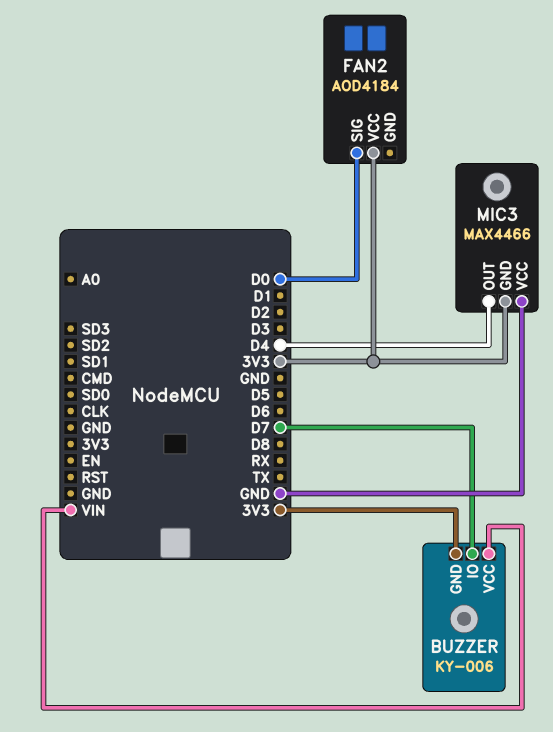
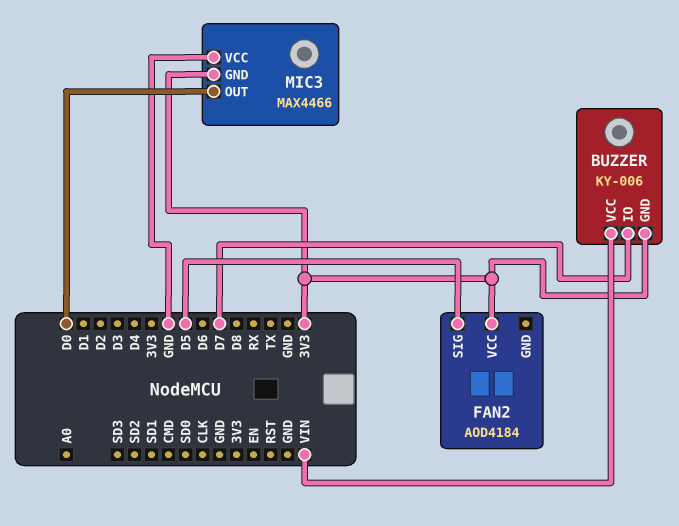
FAN2 pin SIG: D0 -> D5
MIC3 pin OUT: D4 -> D0

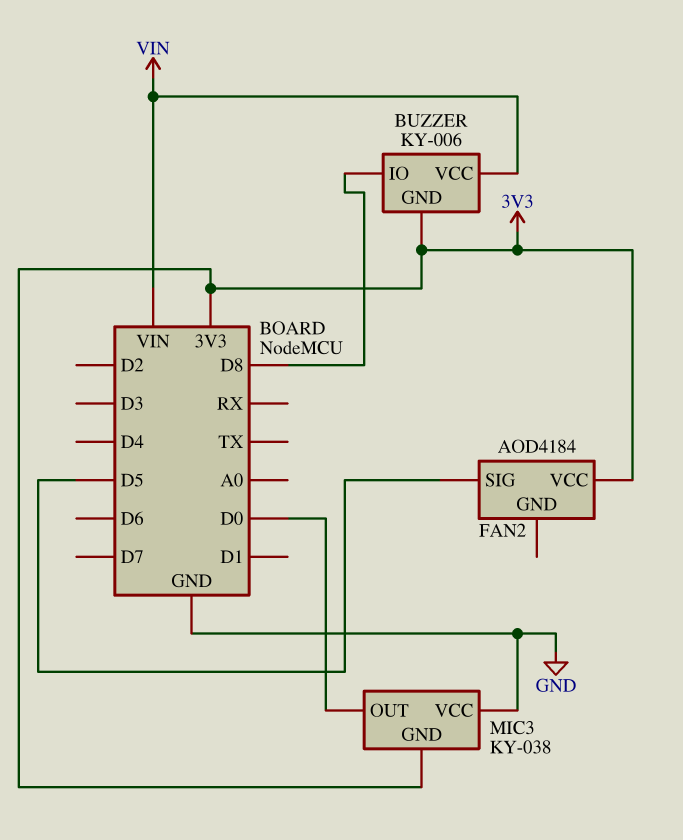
BUZZER pin IO: D7 -> D8
MIC3: MAX4466 -> KY-038

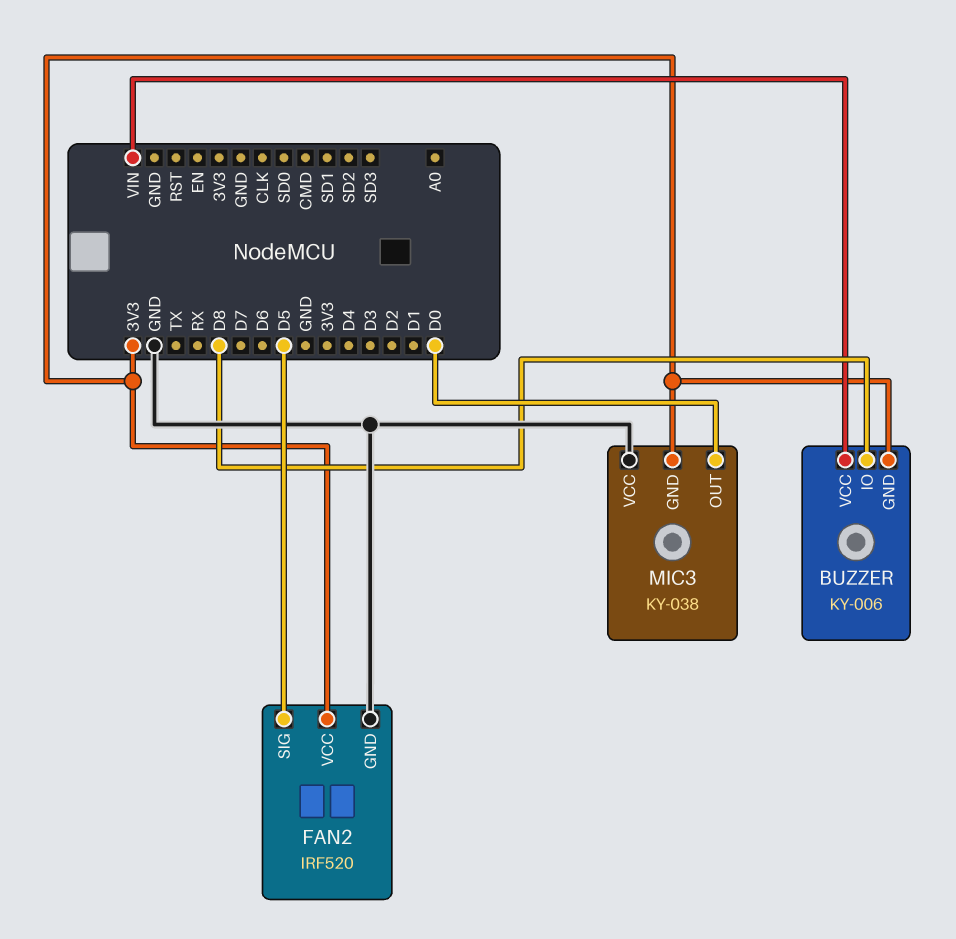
FAN2: AOD4184 -> IRF520
FAN2 pin GND: none -> GND

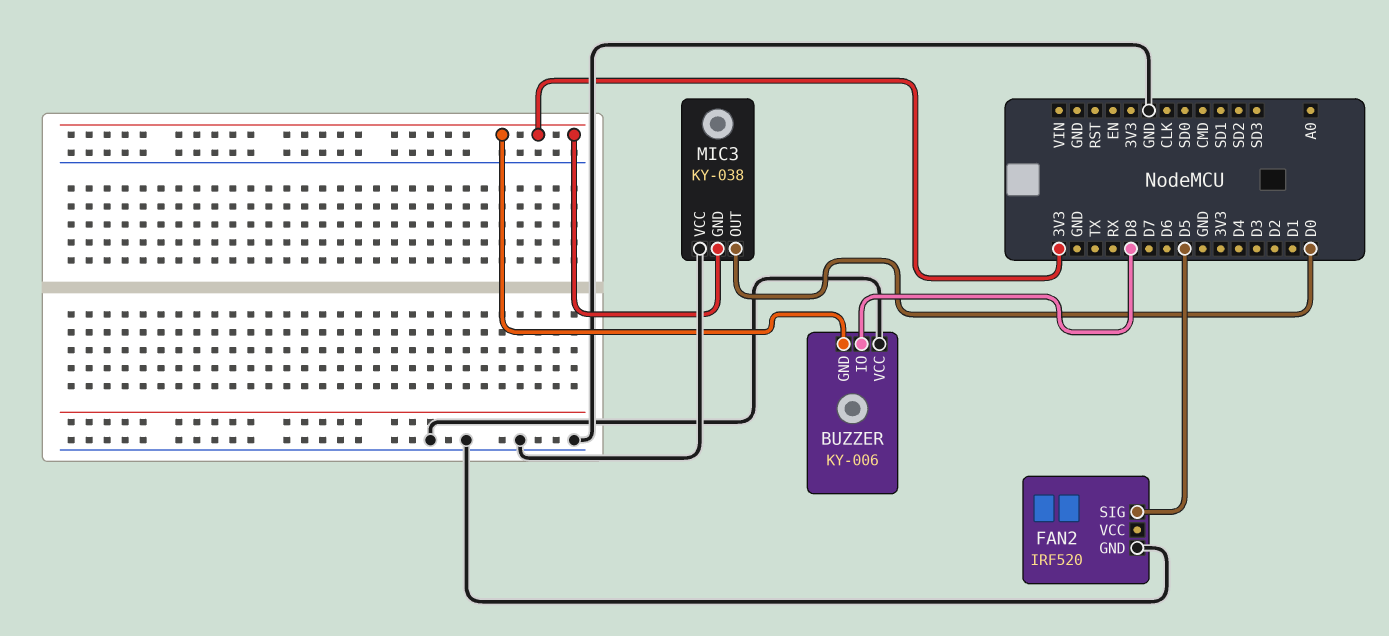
BUZZER pin VCC: VIN -> GND
FAN2 pin VCC: 3V3 -> none

